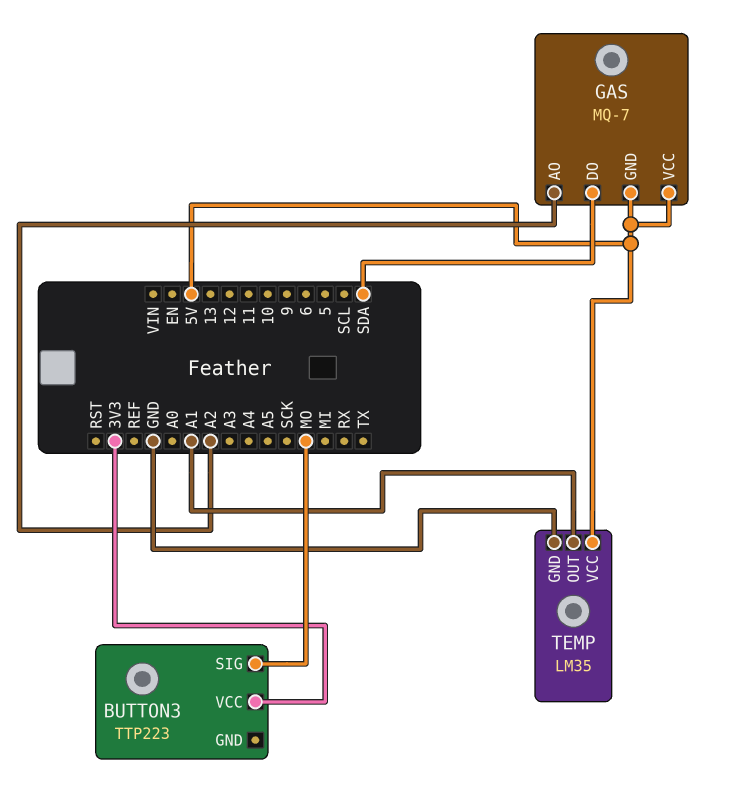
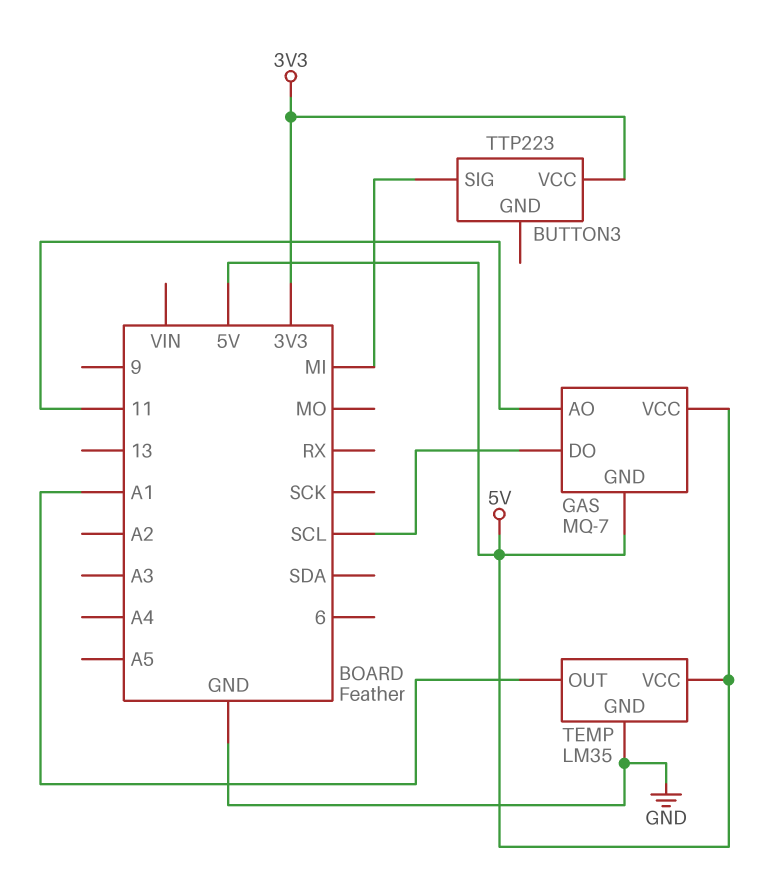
BUTTON3 pin SIG: MO -> MI
GAS pin AO: A2 -> 11
GAS pin DO: SDA -> SCL

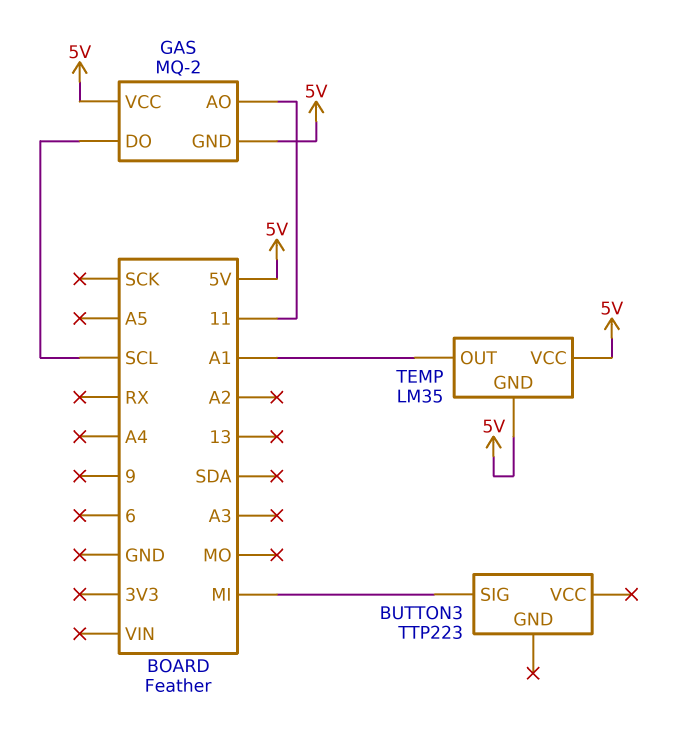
BUTTON3 pin VCC: 3V3 -> none
GAS: MQ-7 -> MQ-2
TEMP pin GND: GND -> 5V

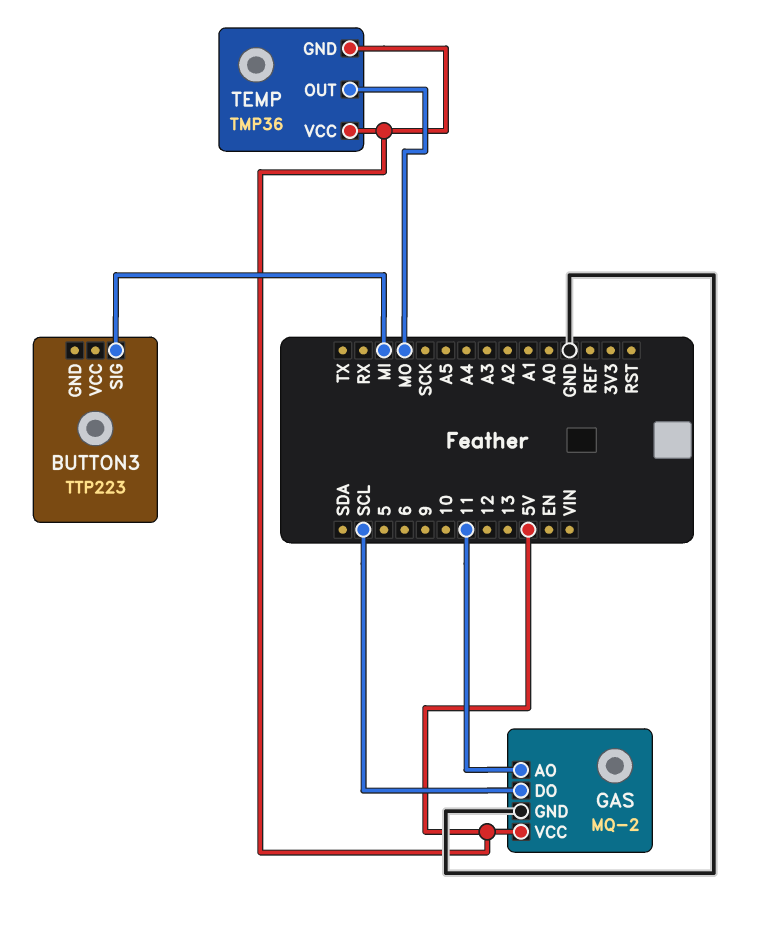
GAS pin GND: 5V -> GND
TEMP: LM35 -> TMP36
TEMP pin OUT: A1 -> MO

